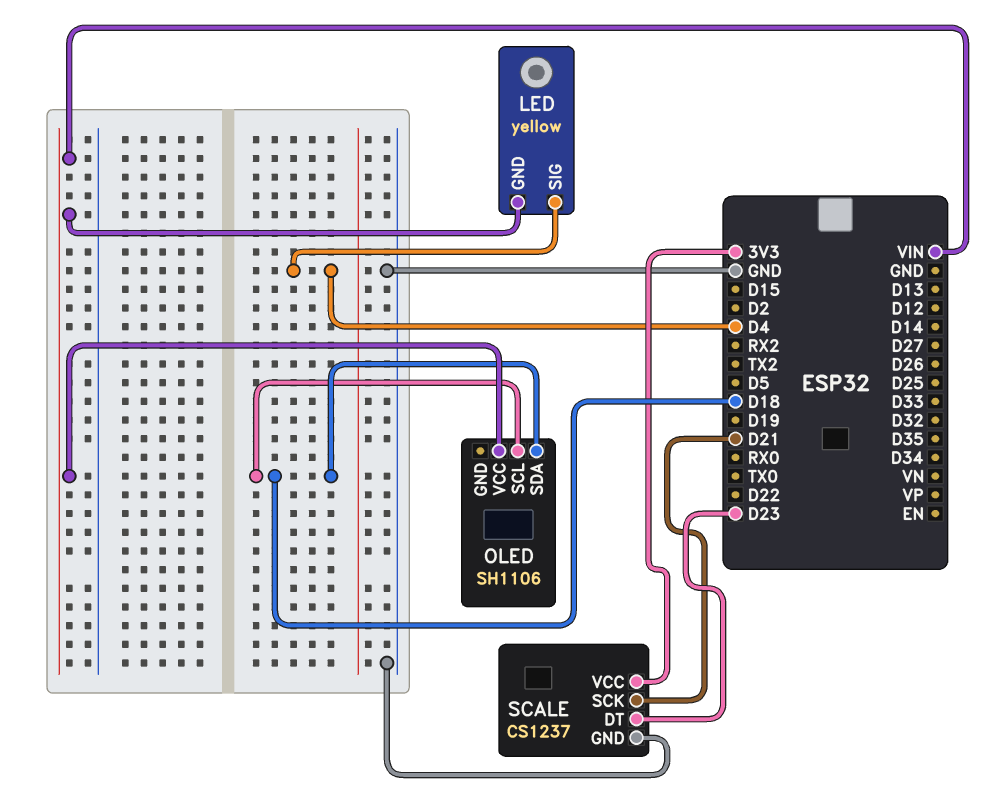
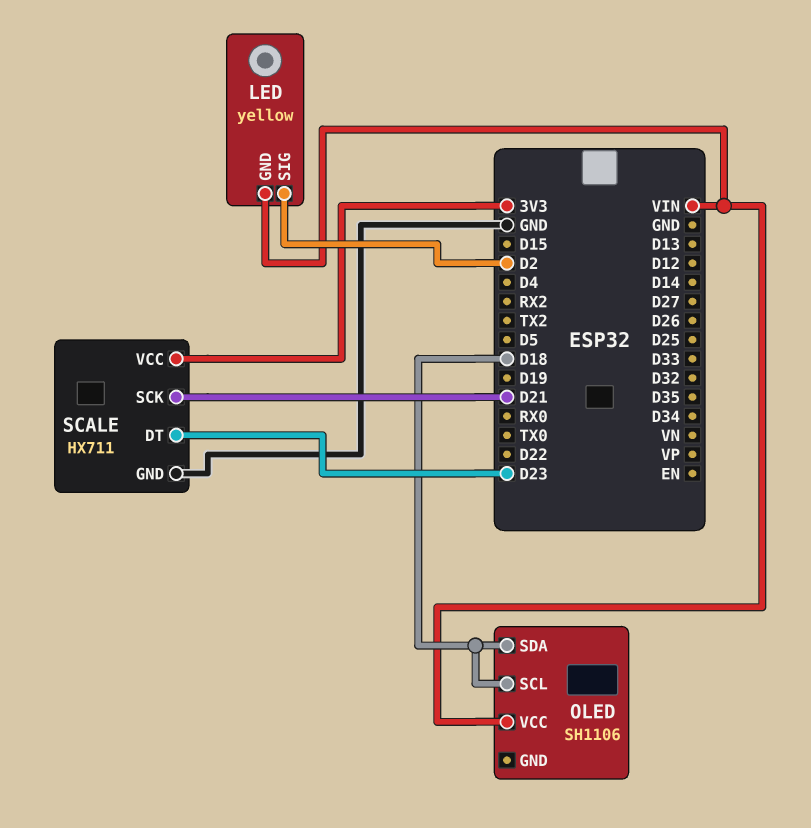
LED pin SIG: D4 -> D2
SCALE: CS1237 -> HX711

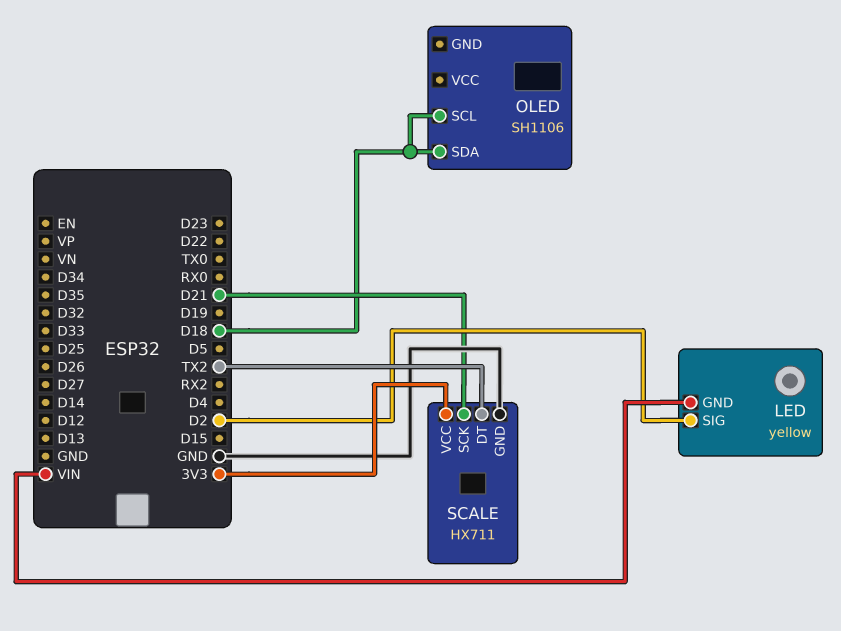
OLED pin VCC: VIN -> none
SCALE pin DT: D23 -> TX2

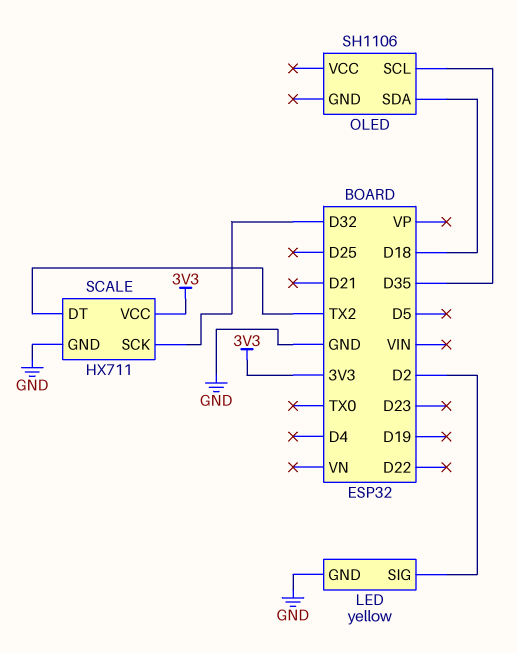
LED pin GND: VIN -> GND
OLED pin SCL: D18 -> D35
SCALE pin SCK: D21 -> D32

